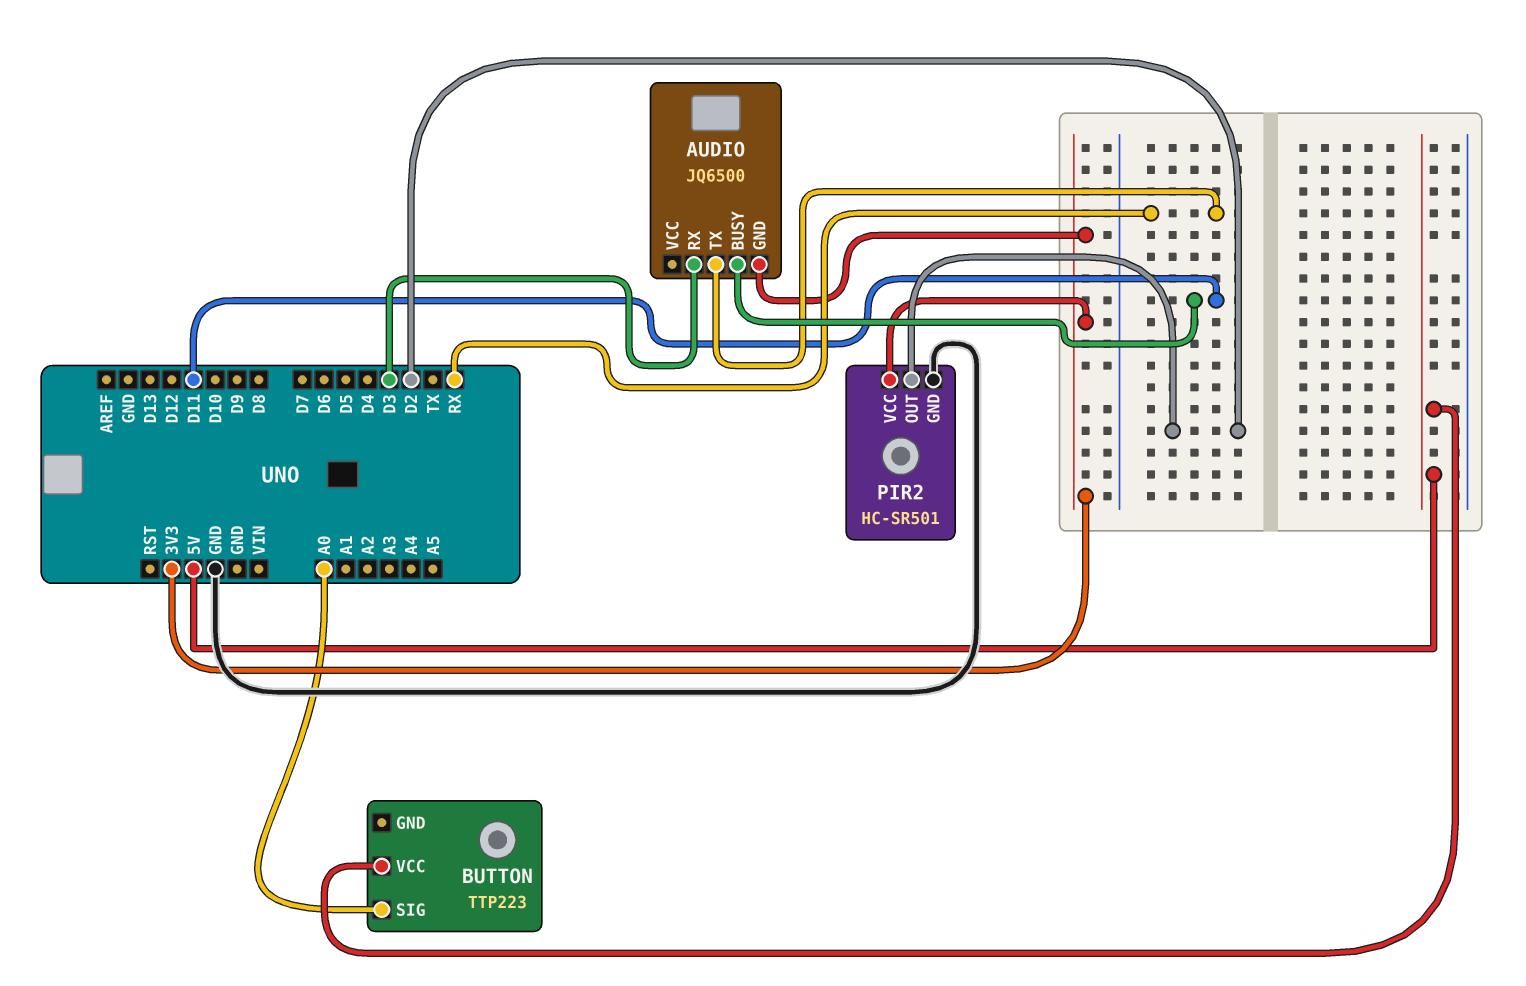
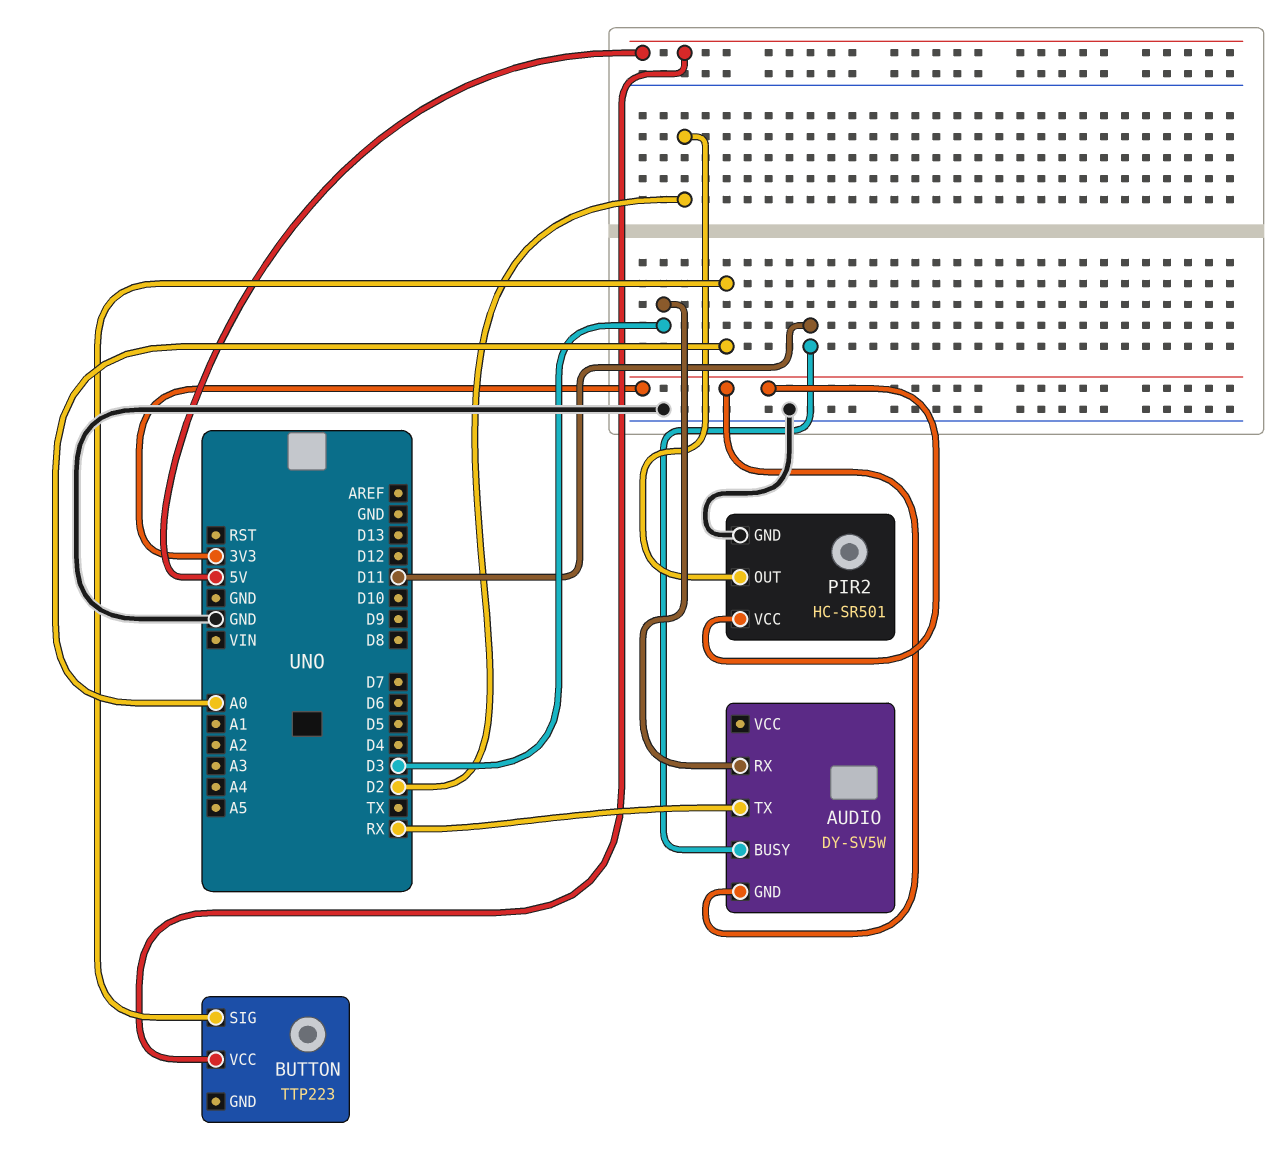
AUDIO: JQ6500 -> DY-SV5W

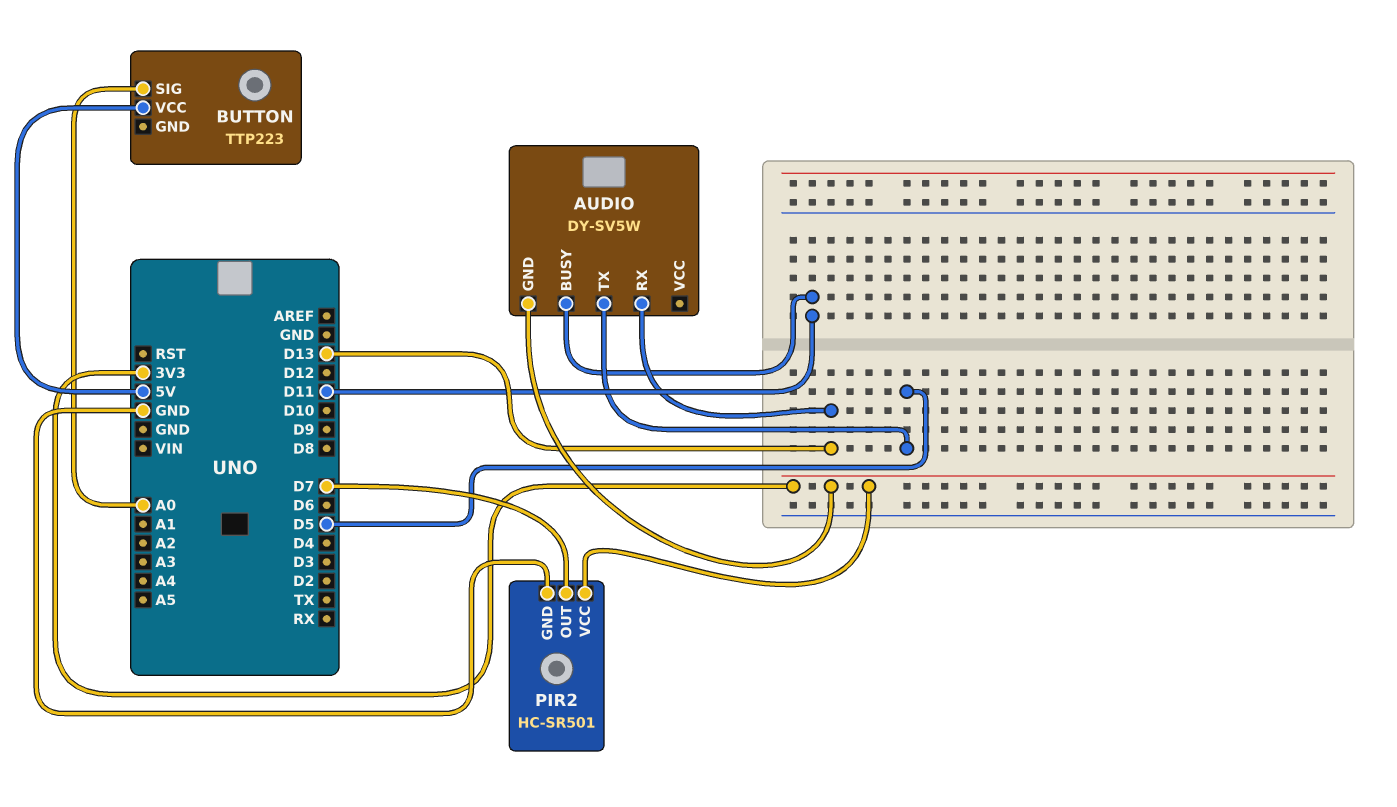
AUDIO pin RX: D3 -> D13
AUDIO pin TX: RX -> D5
PIR2 pin OUT: D2 -> D7

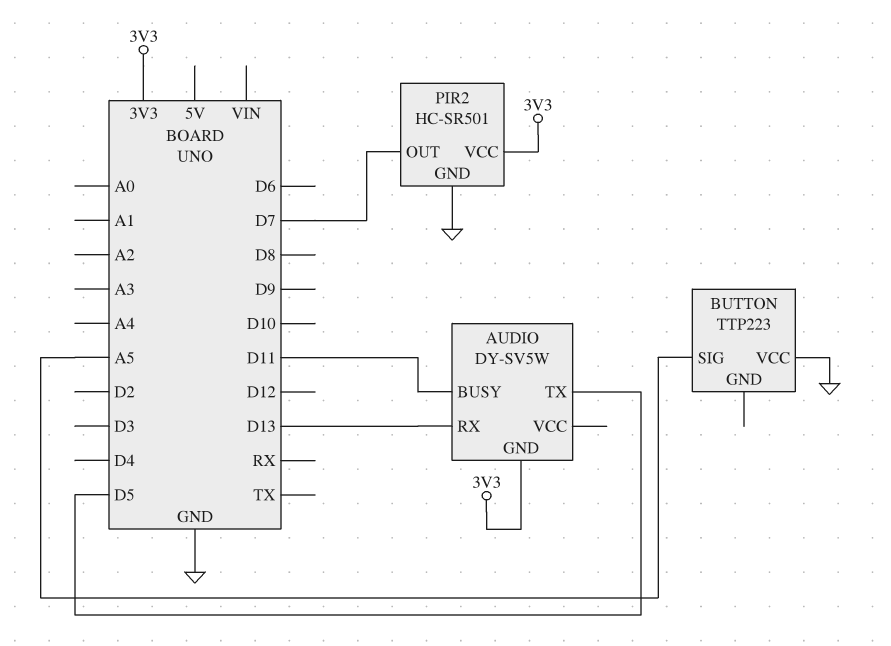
BUTTON pin SIG: A0 -> A5
BUTTON pin VCC: 5V -> GND

